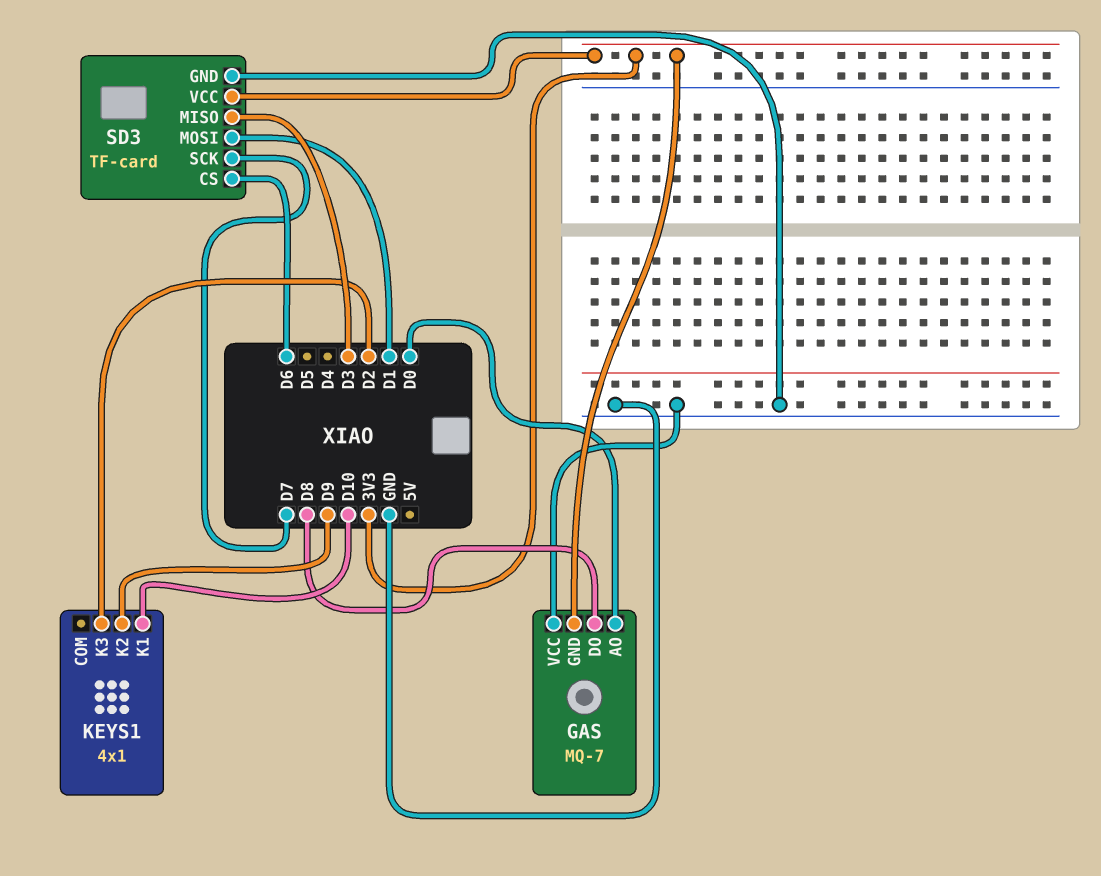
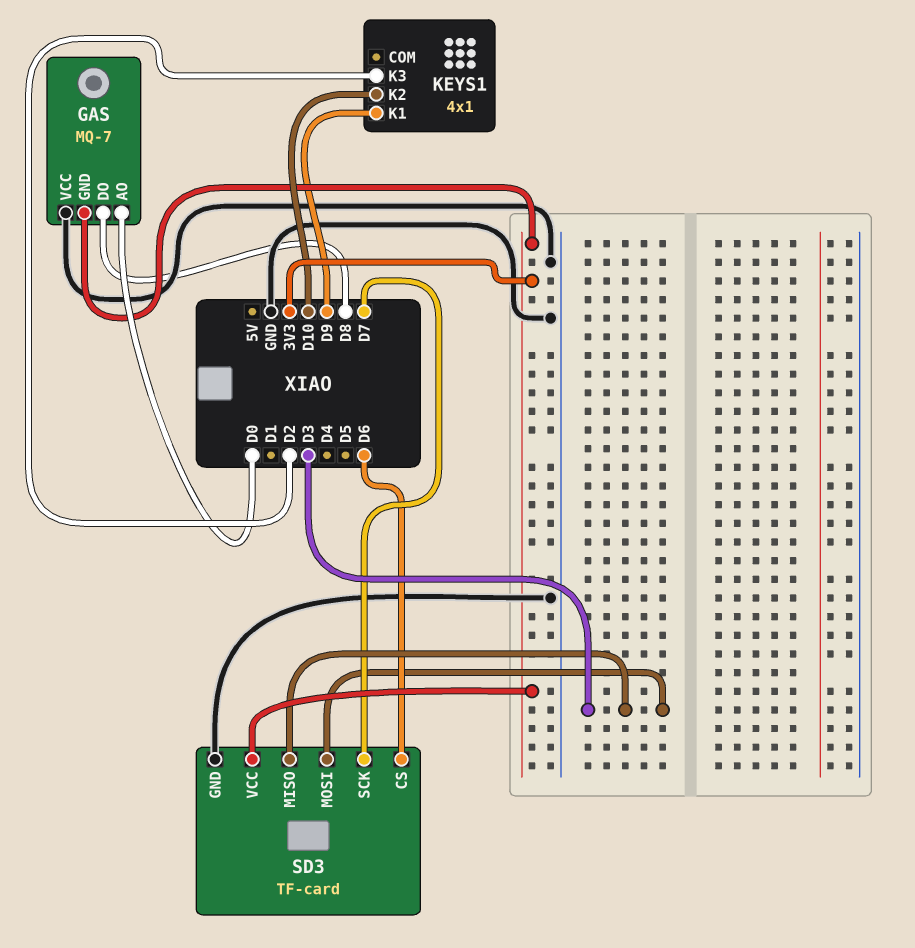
KEYS1 pin K1: D10 -> D9
KEYS1 pin K2: D9 -> D10
SD3 pin MOSI: D1 -> D3

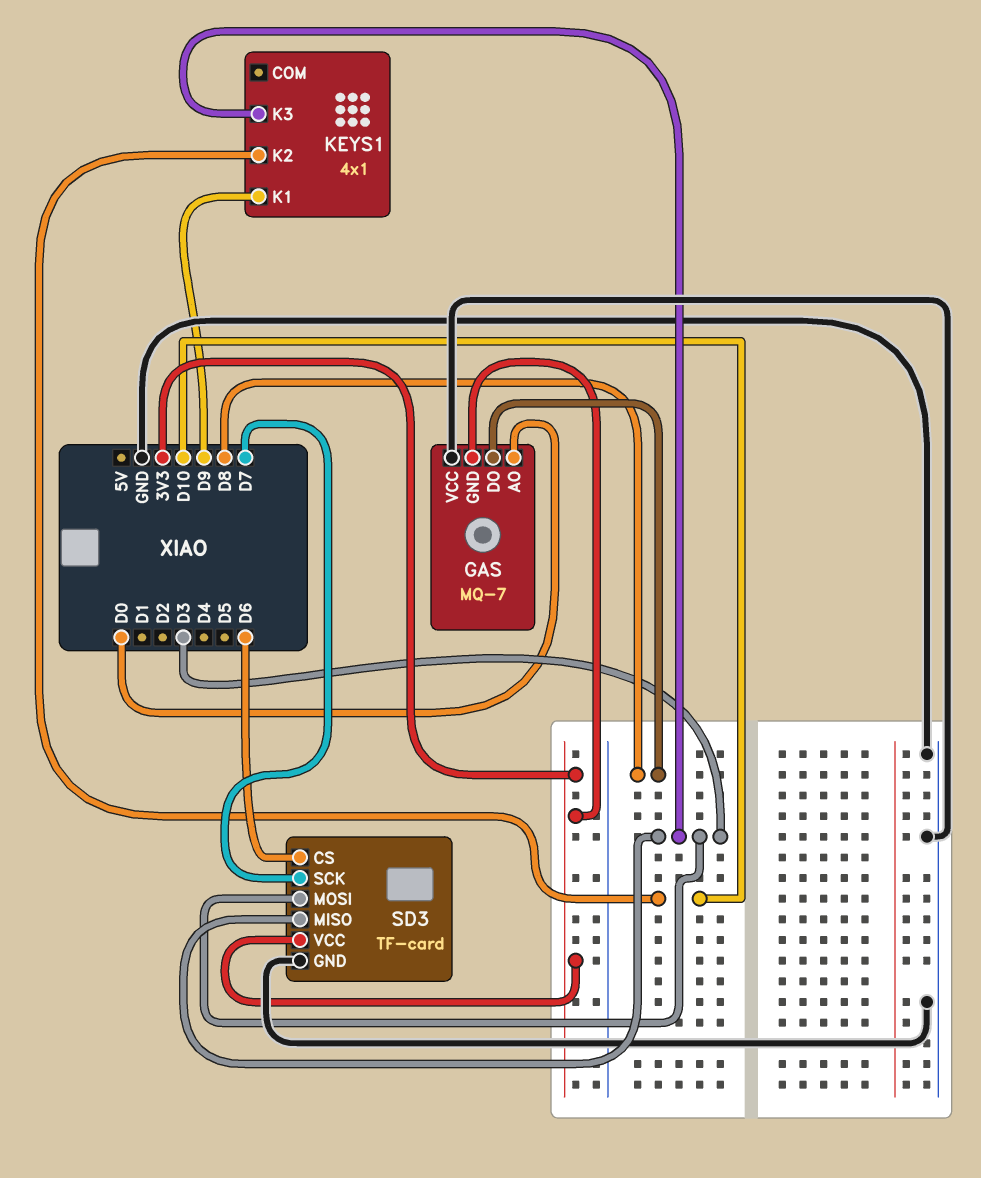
KEYS1 pin K3: D2 -> D3

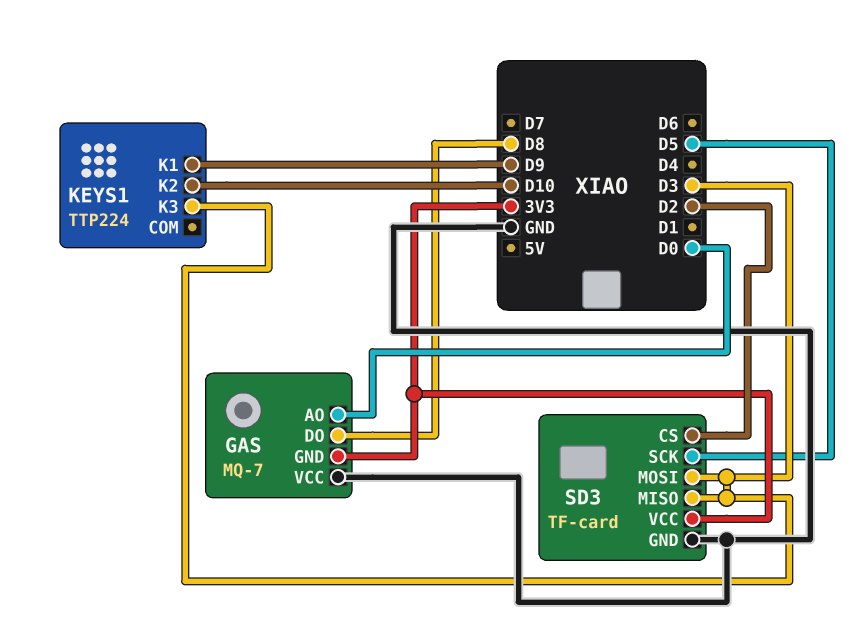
KEYS1: 4x1 -> TTP224
SD3 pin CS: D6 -> D2
SD3 pin SCK: D7 -> D5

